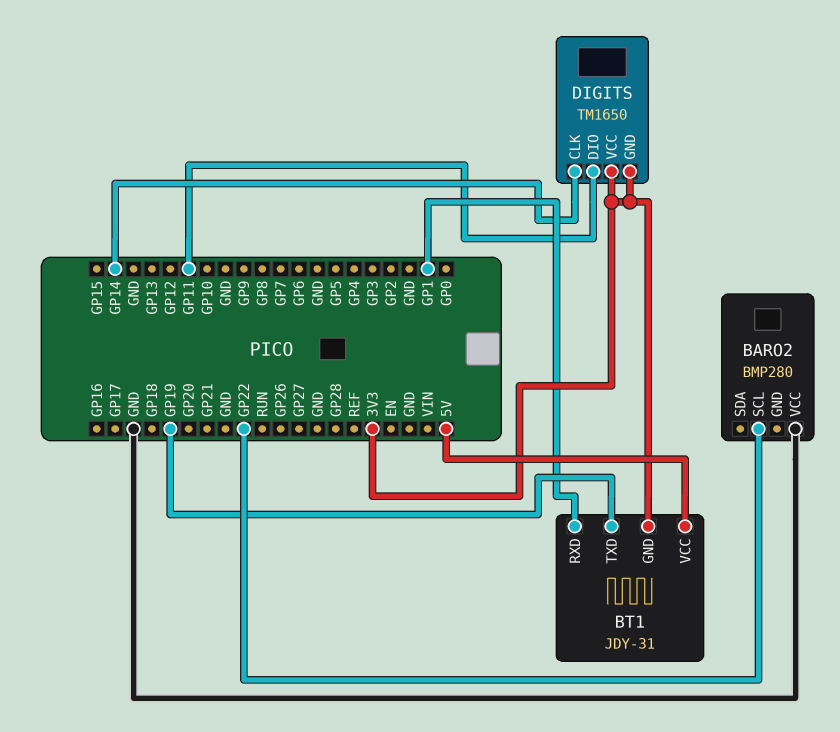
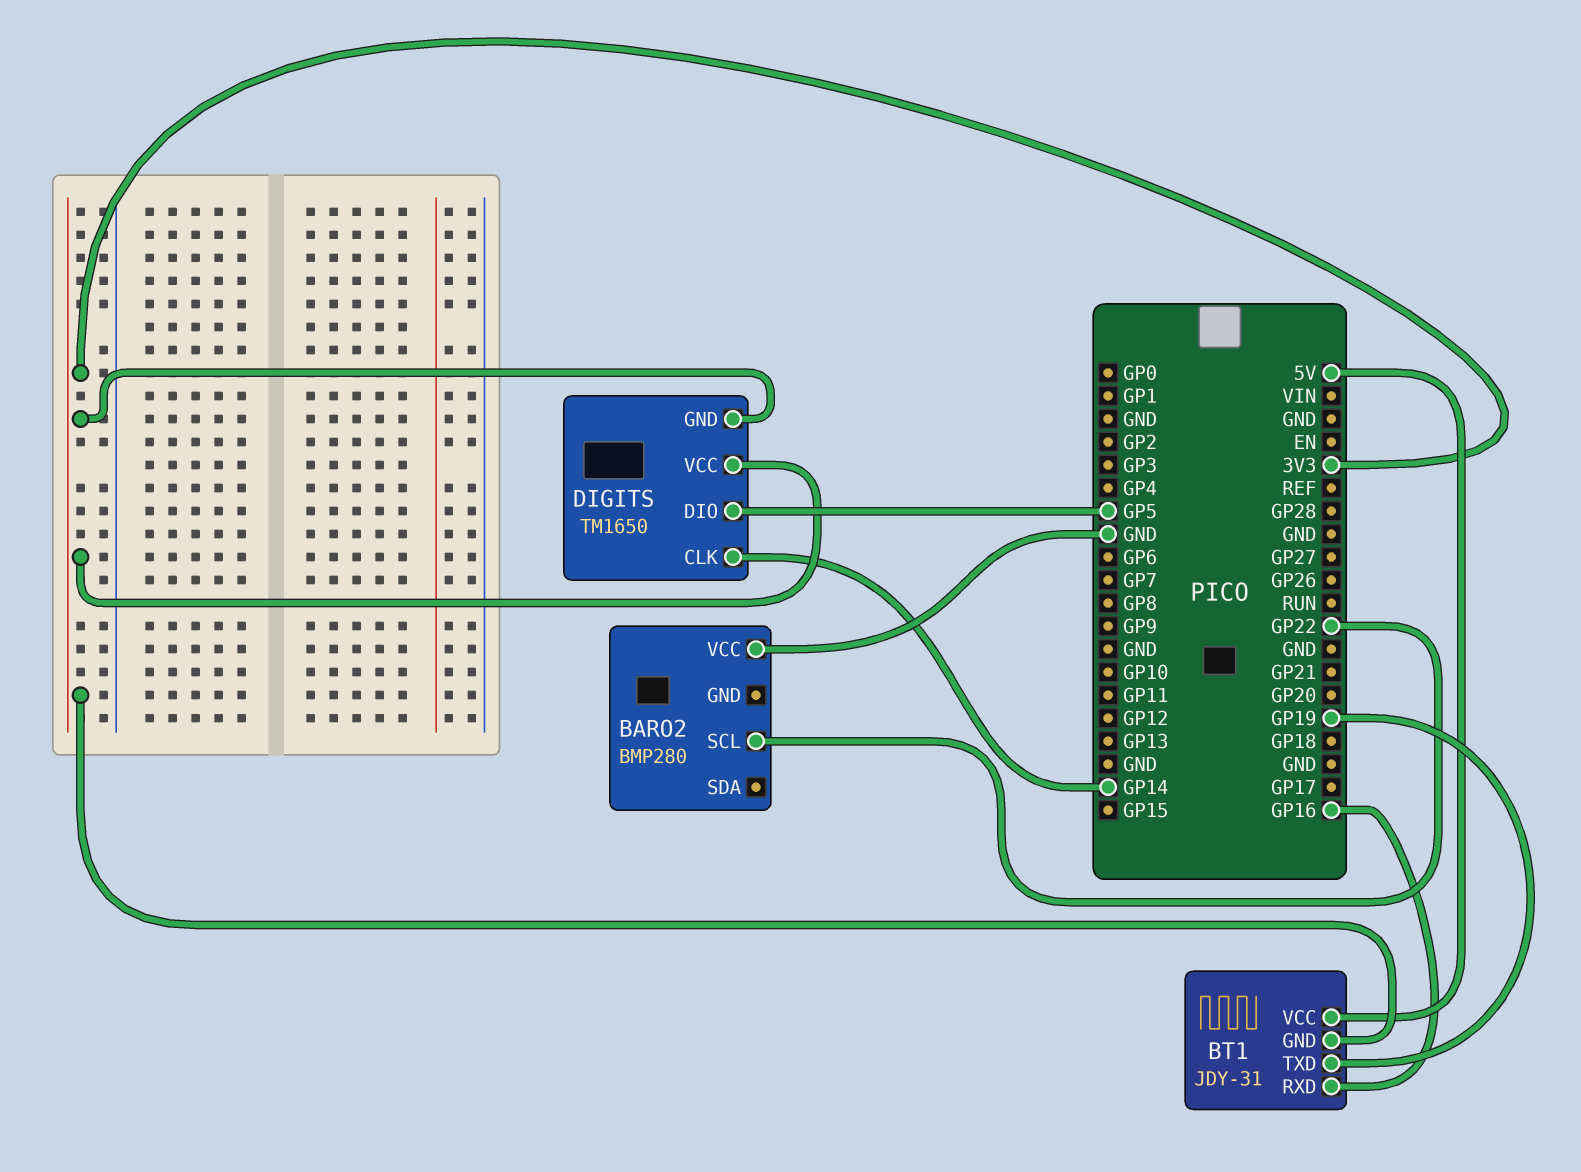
BT1 pin RXD: GP1 -> GP16
DIGITS pin DIO: GP11 -> GP5

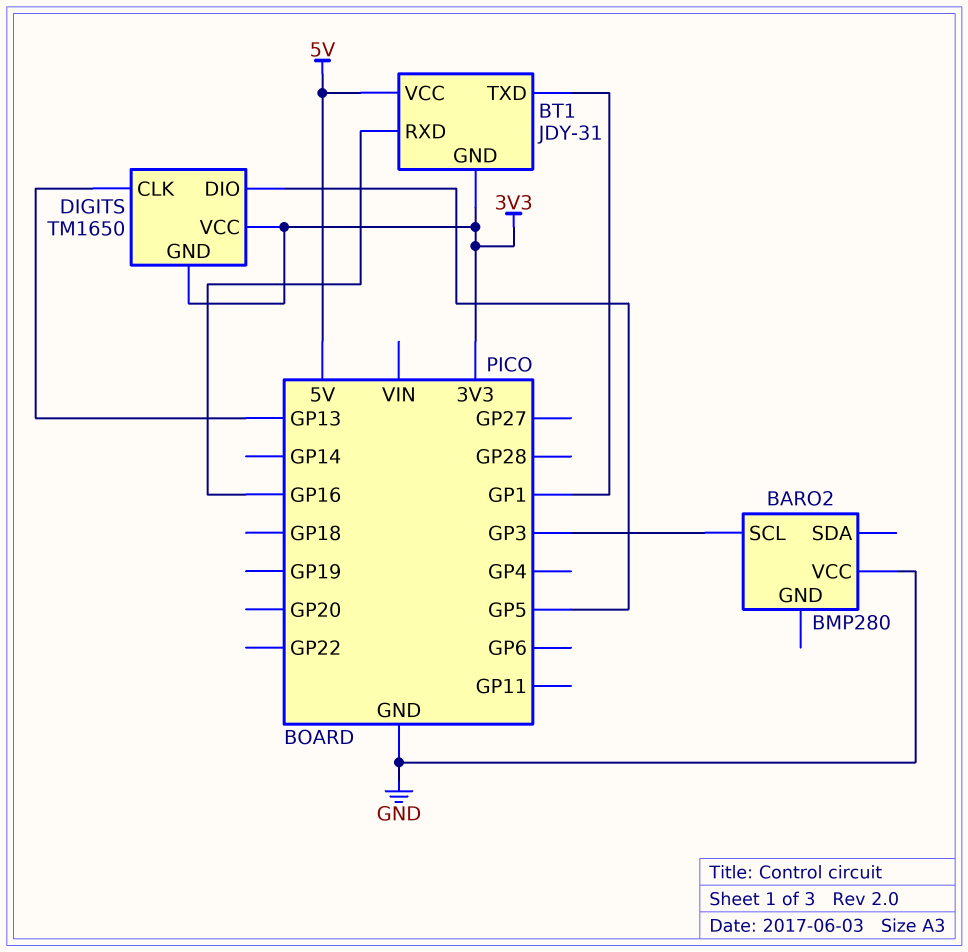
BARO2 pin SCL: GP22 -> GP3
BT1 pin TXD: GP19 -> GP1
DIGITS pin CLK: GP14 -> GP13

